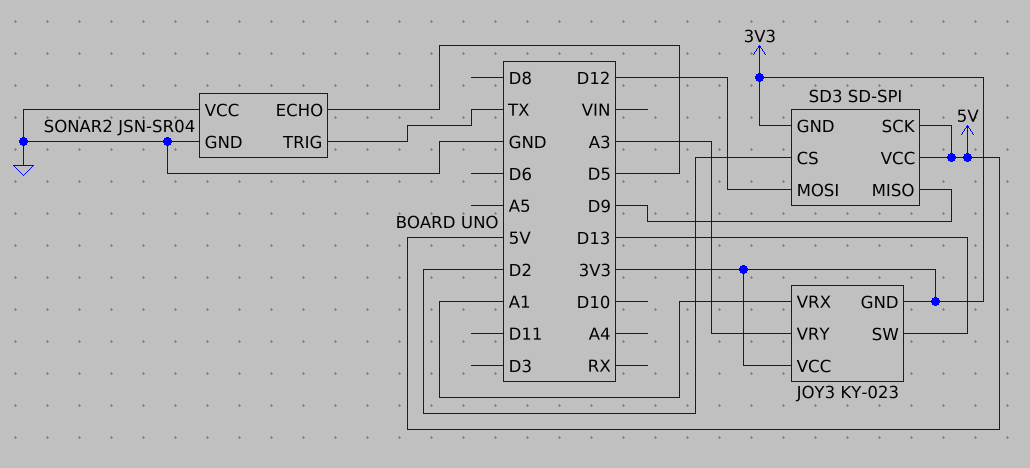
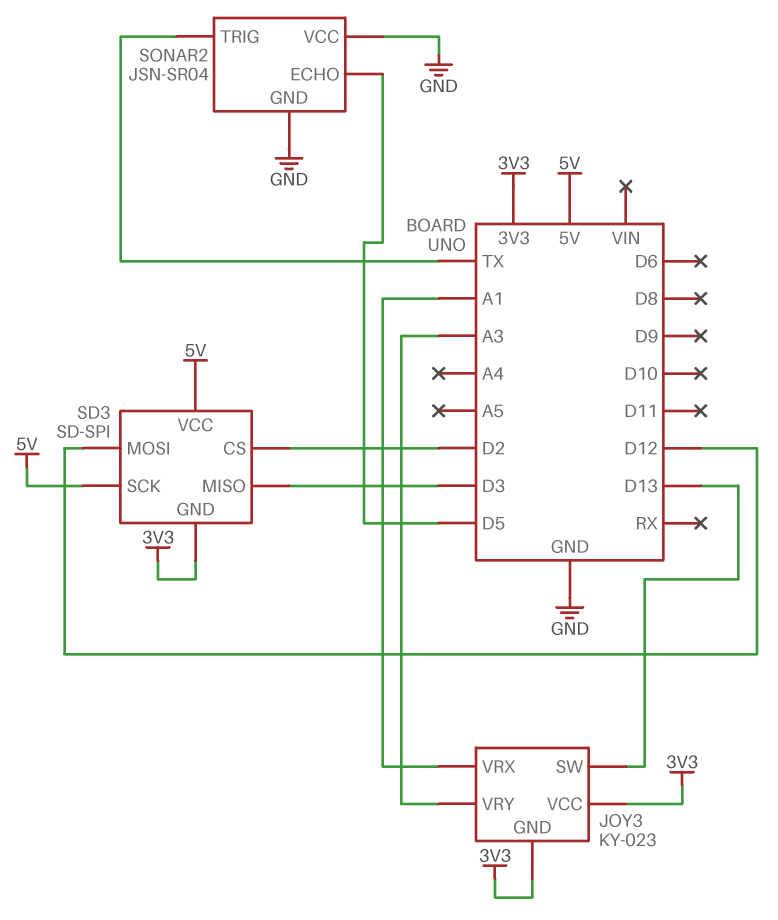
SD3 pin MISO: D9 -> D3

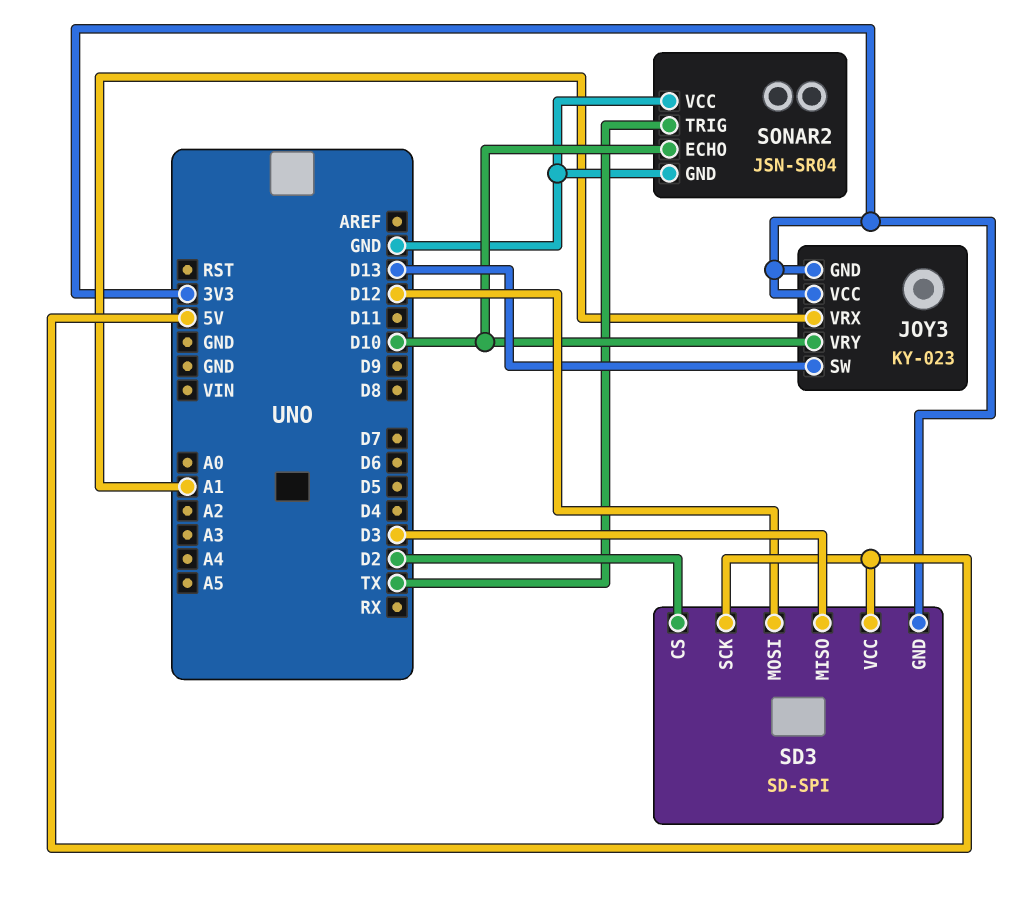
JOY3 pin VRY: A3 -> D10
SONAR2 pin ECHO: D5 -> D10

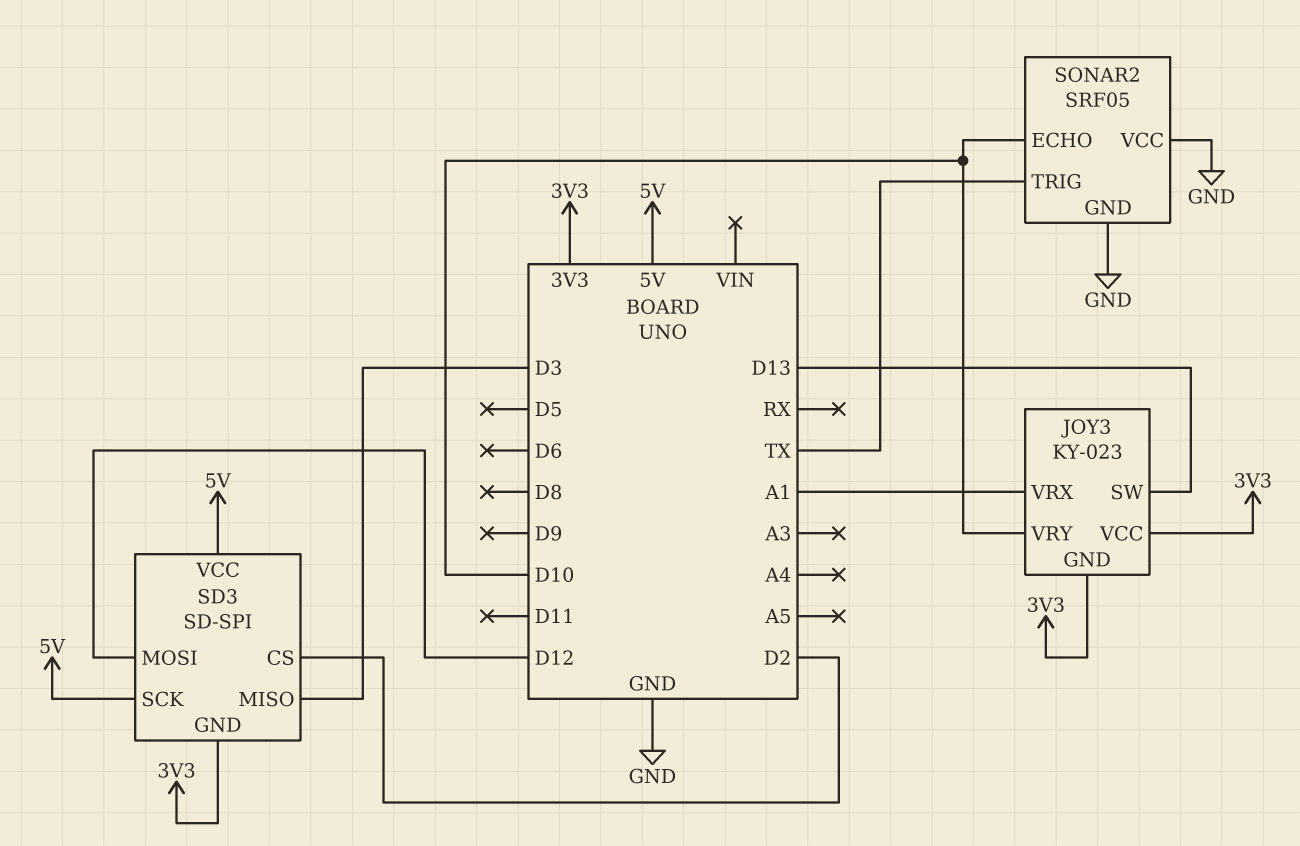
SONAR2: JSN-SR04 -> SRF05

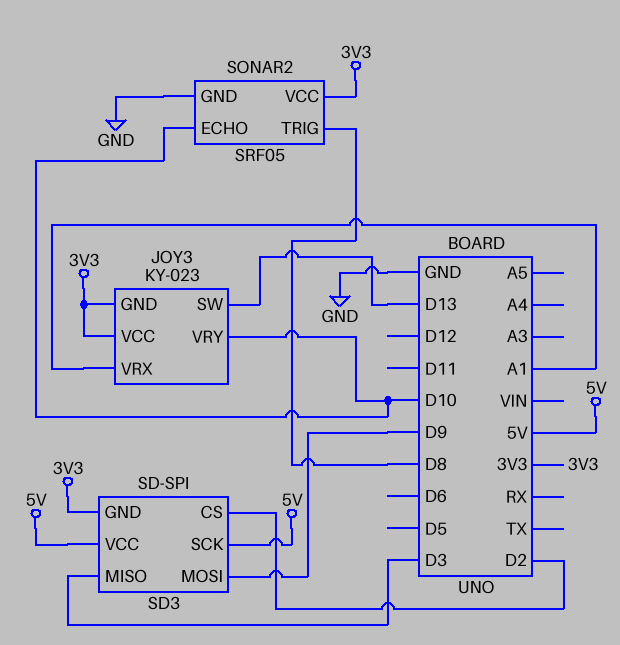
SD3 pin MOSI: D12 -> D9
SONAR2 pin TRIG: TX -> D8
SONAR2 pin VCC: GND -> 3V3

